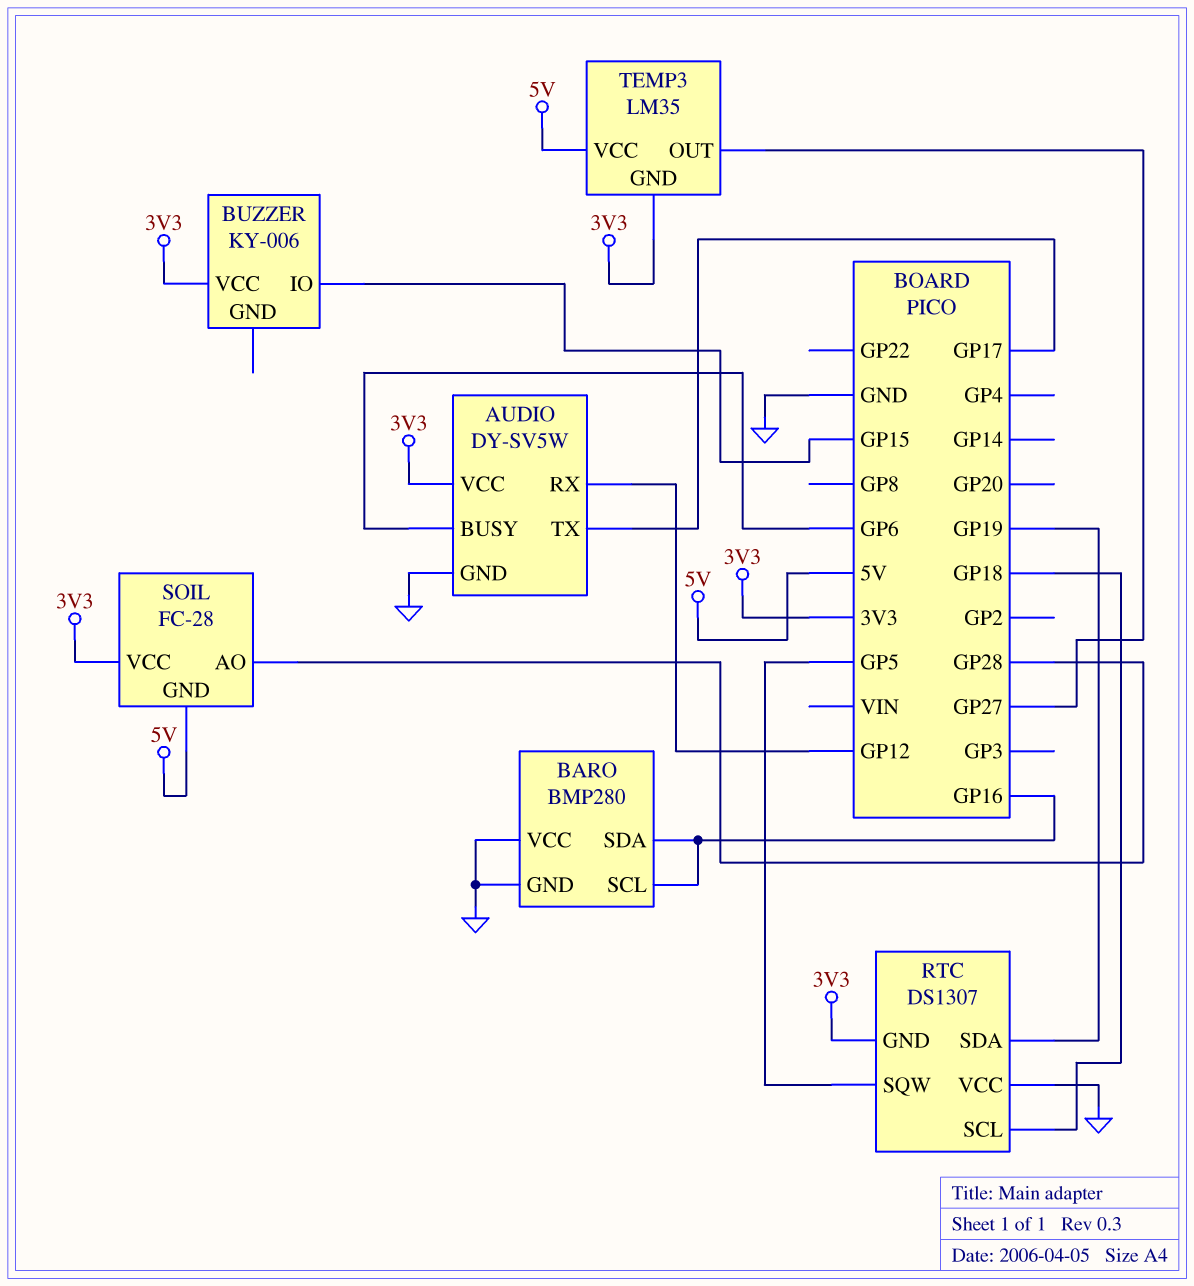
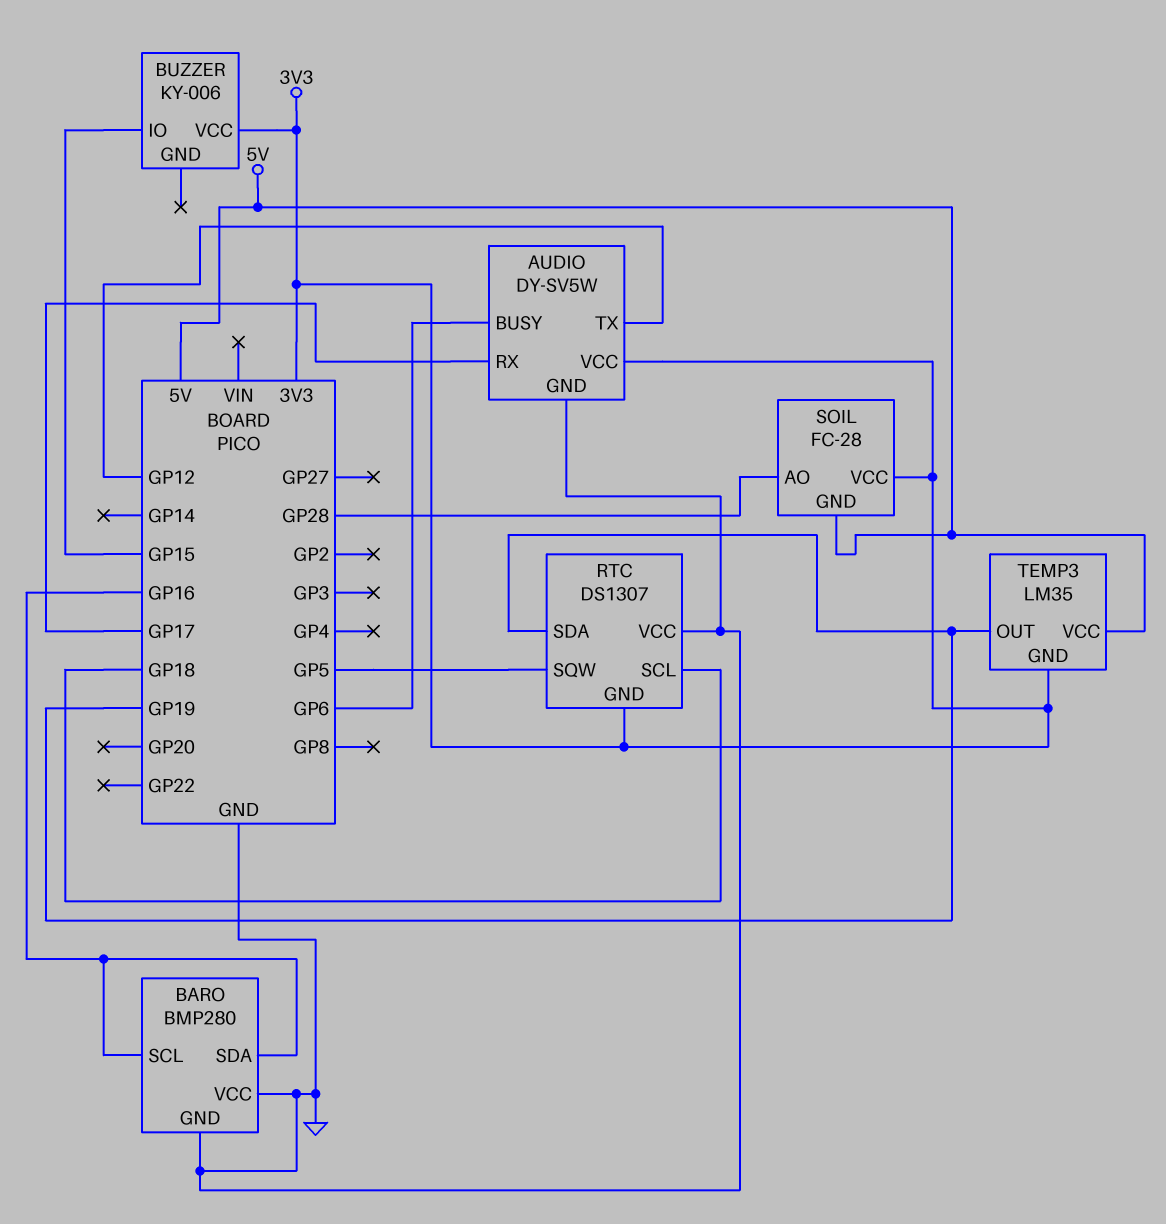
AUDIO pin RX: GP12 -> GP17
AUDIO pin TX: GP17 -> GP12
TEMP3 pin OUT: GP27 -> GP19

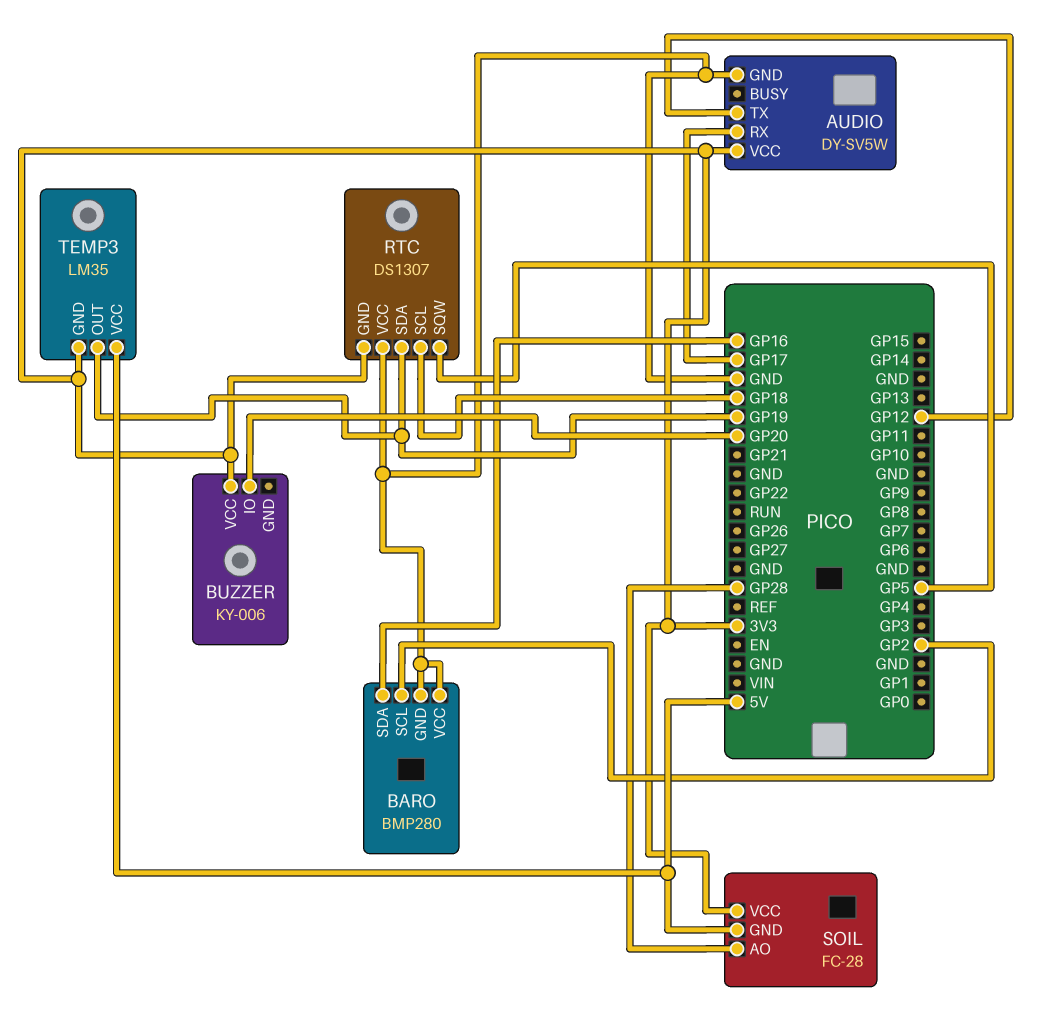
AUDIO pin BUSY: GP6 -> none
BARO pin SCL: GP16 -> GP2
BUZZER pin IO: GP15 -> GP20

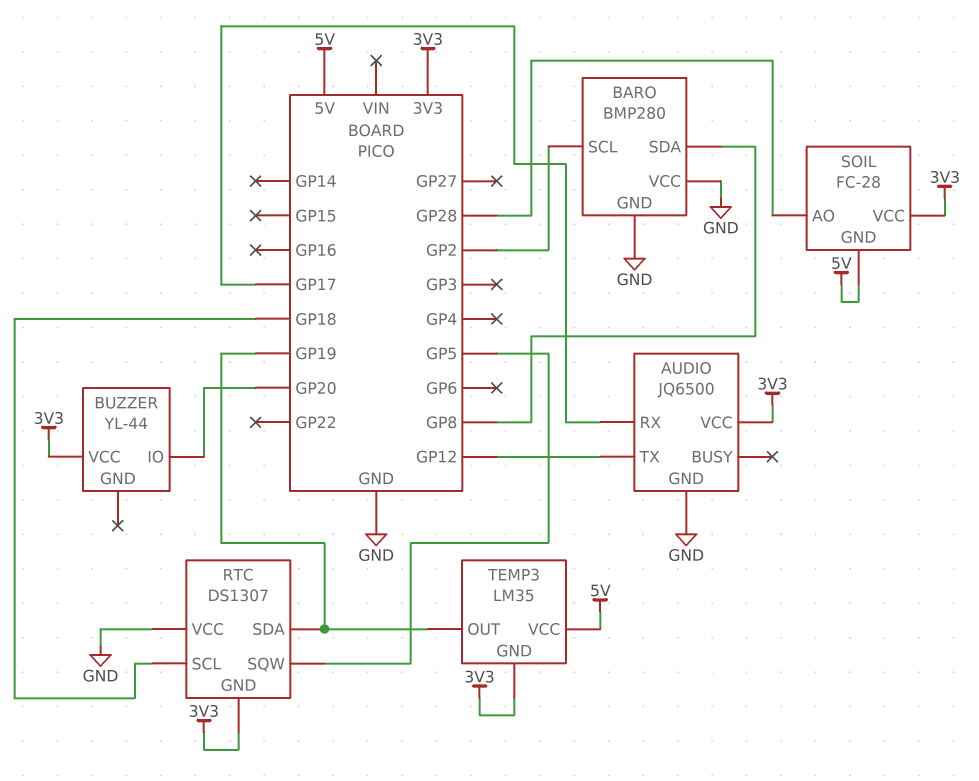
AUDIO: DY-SV5W -> JQ6500
BARO pin SDA: GP16 -> GP8
BUZZER: KY-006 -> YL-44

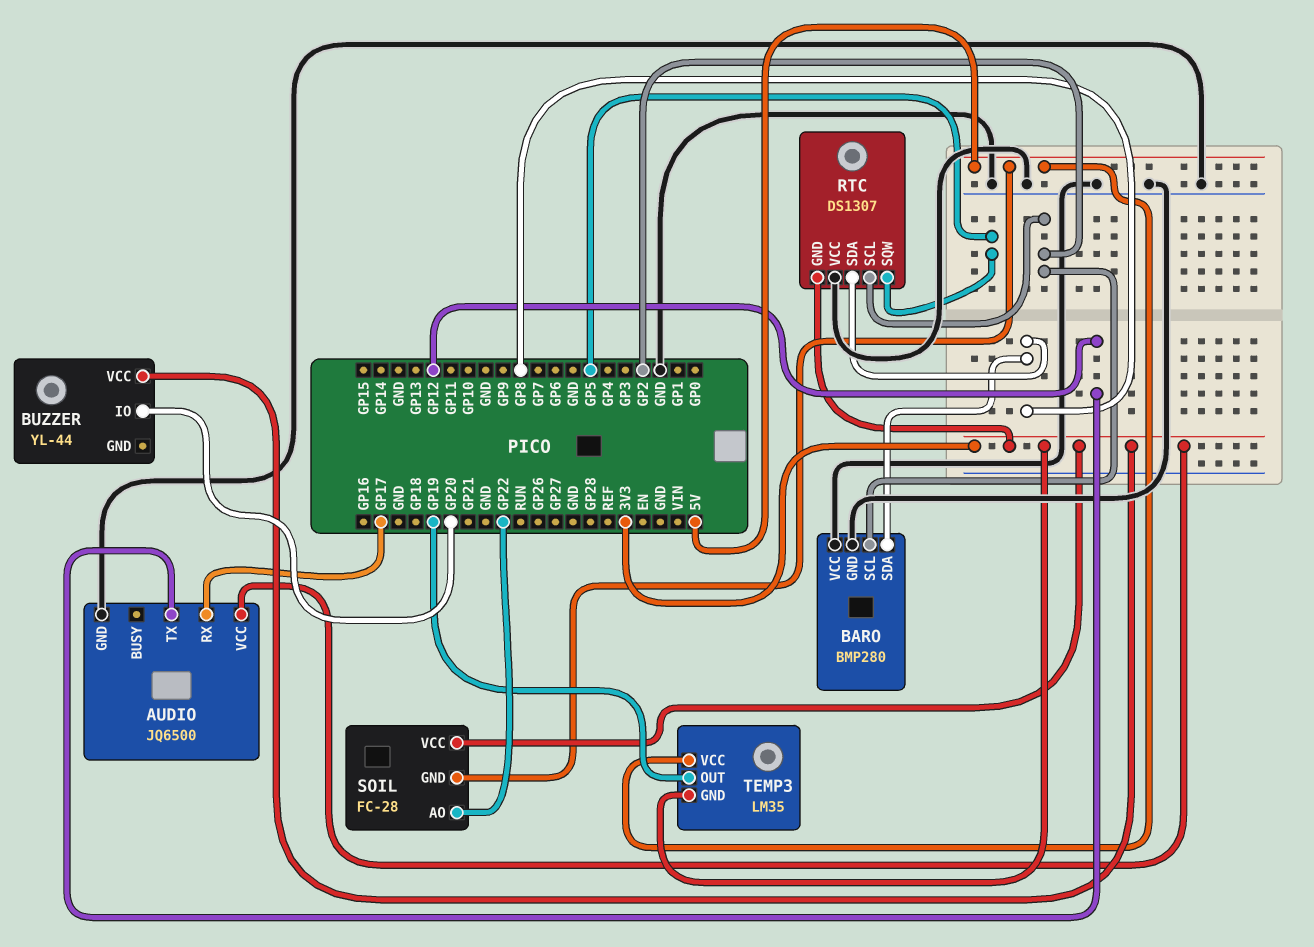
RTC pin SCL: GP18 -> GP2
RTC pin SDA: GP19 -> GP8
SOIL pin AO: GP28 -> GP22

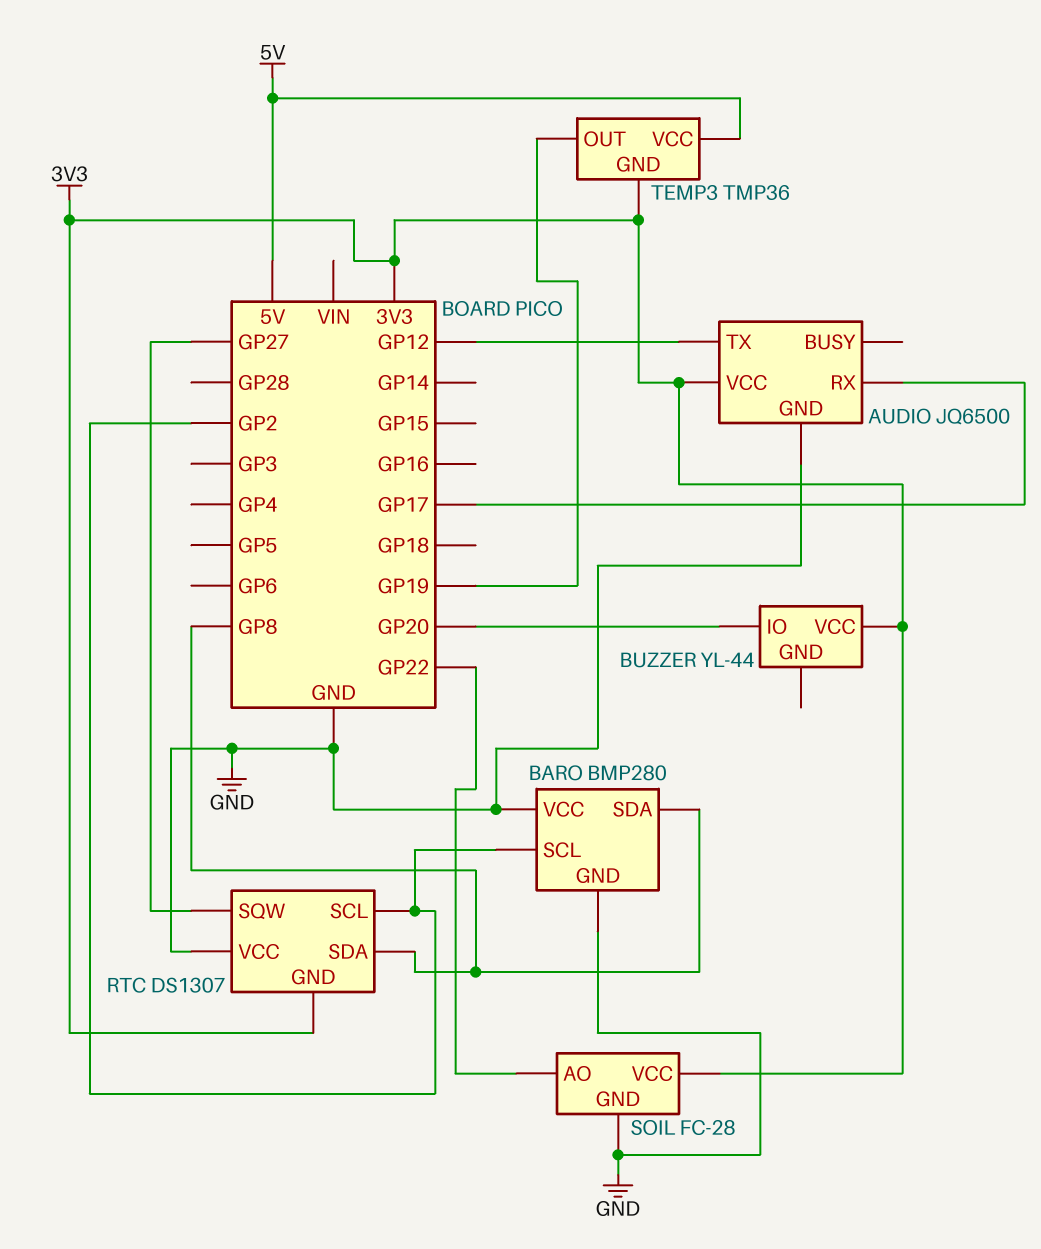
RTC pin SQW: GP5 -> GP27
SOIL pin GND: 5V -> GND
TEMP3: LM35 -> TMP36

